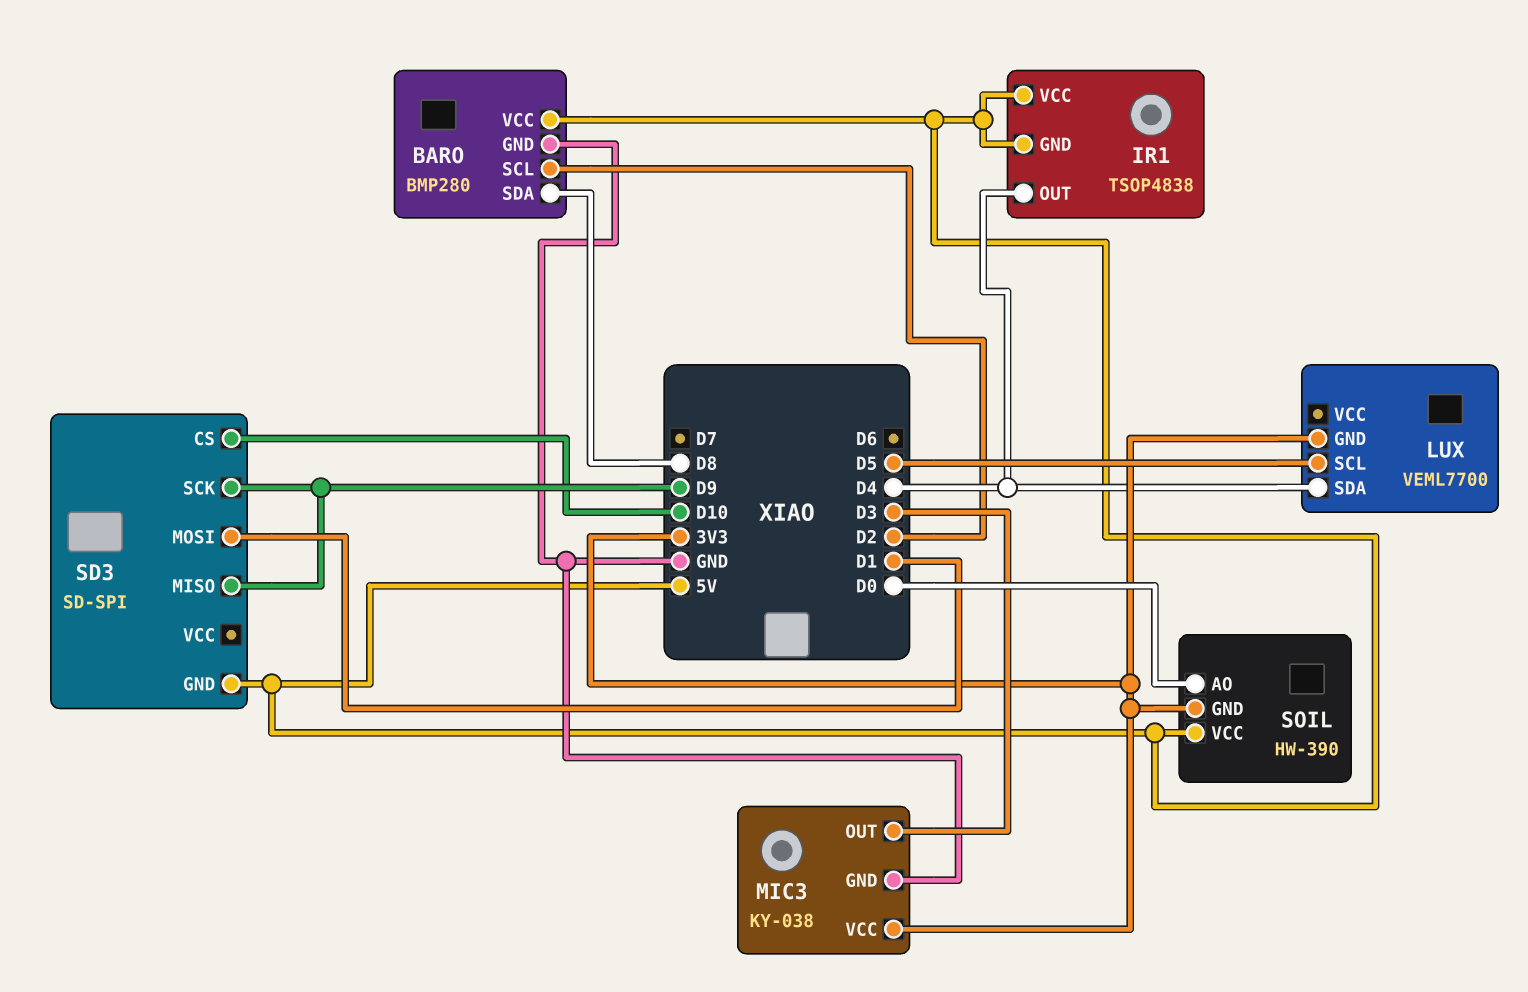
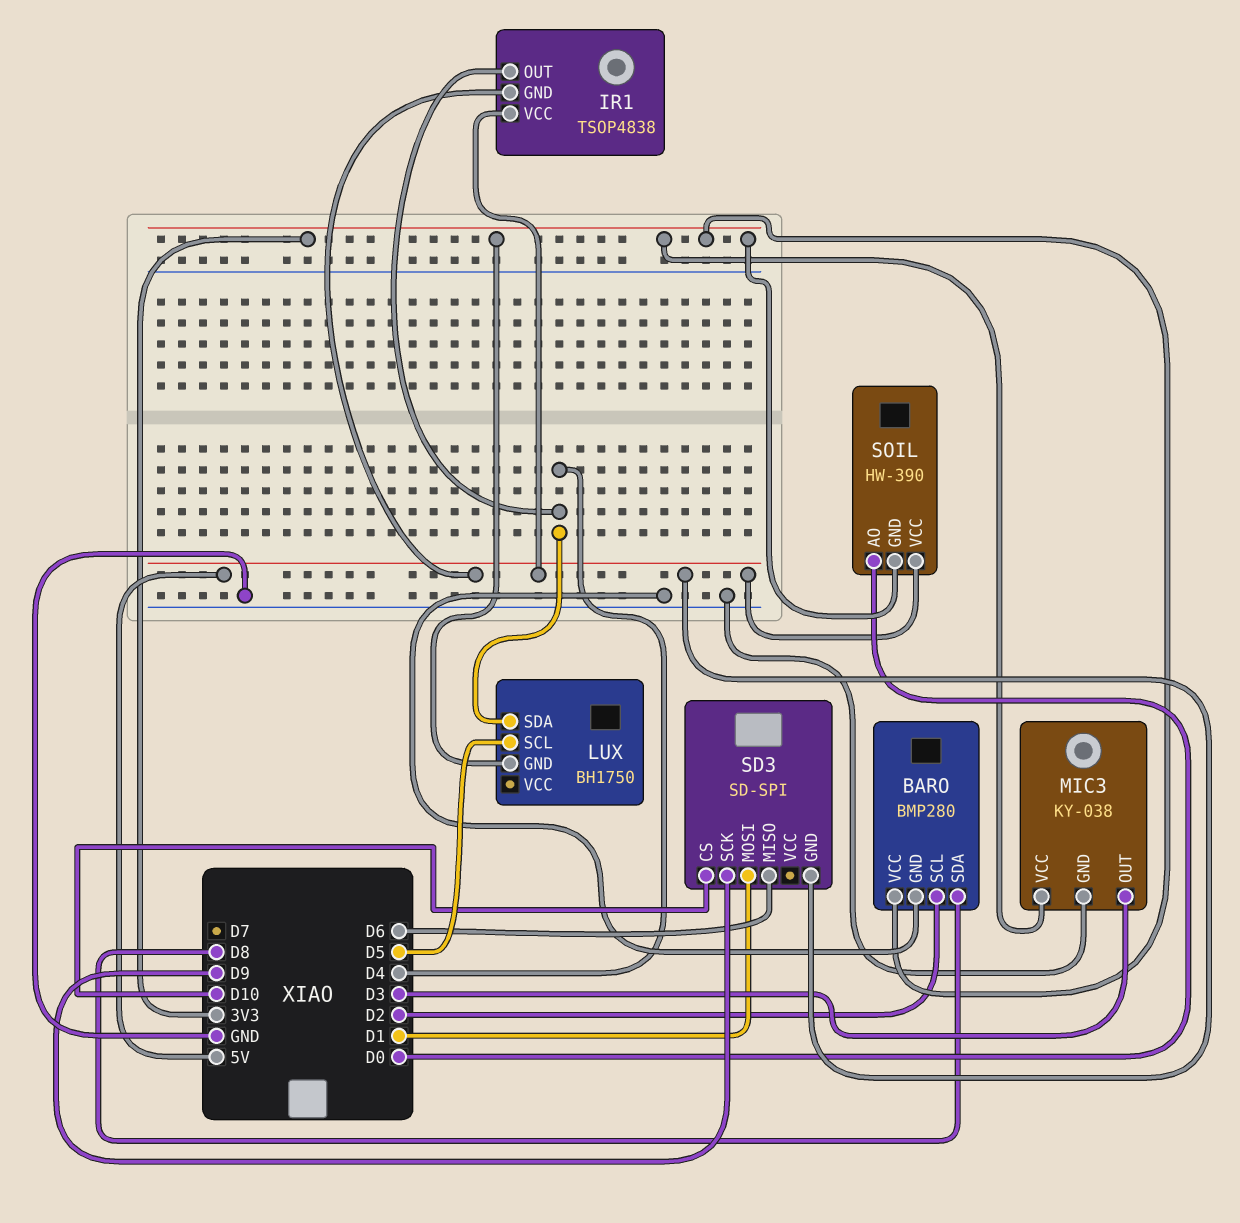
BARO pin VCC: 5V -> 3V3
LUX: VEML7700 -> BH1750
SD3 pin MISO: D9 -> D6

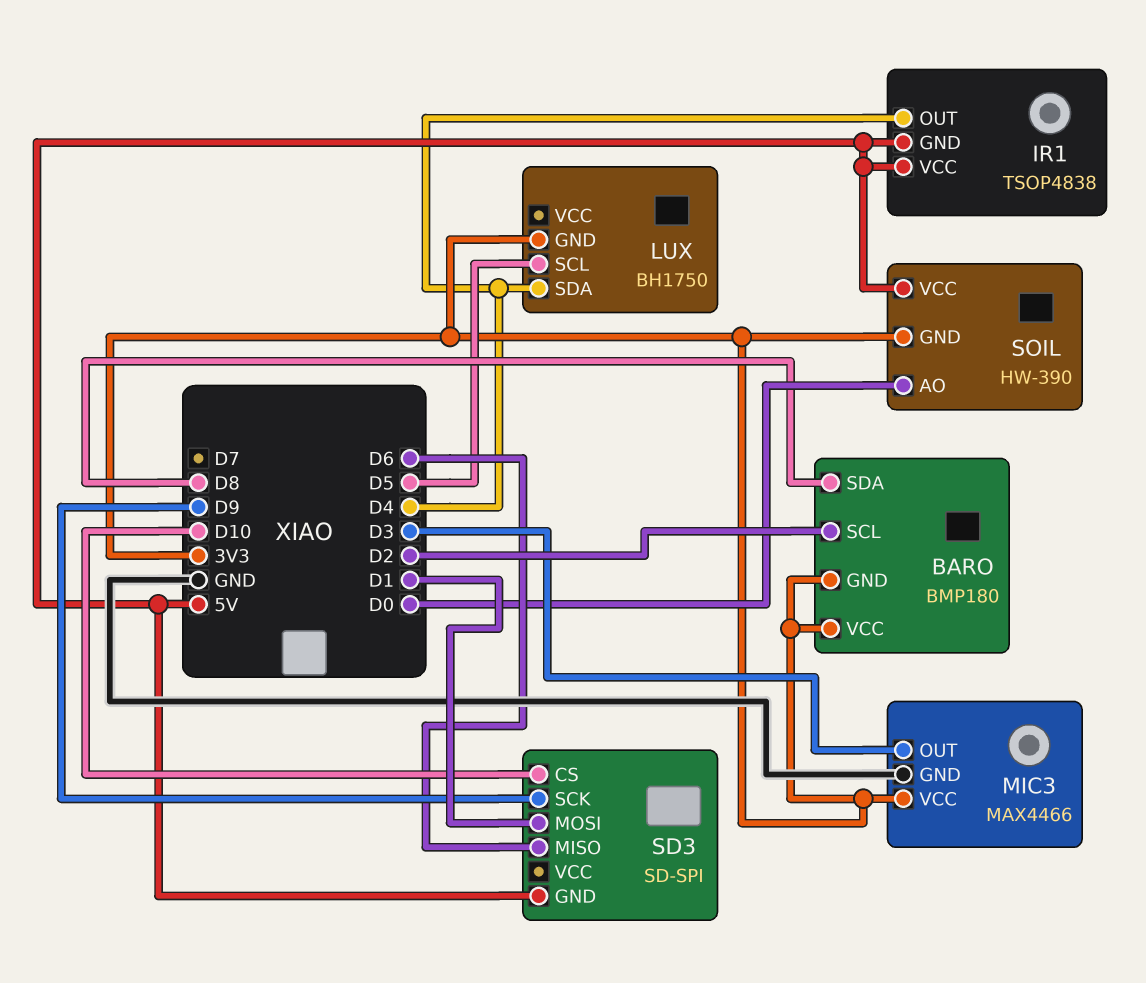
BARO: BMP280 -> BMP180
BARO pin GND: GND -> 3V3
MIC3: KY-038 -> MAX4466

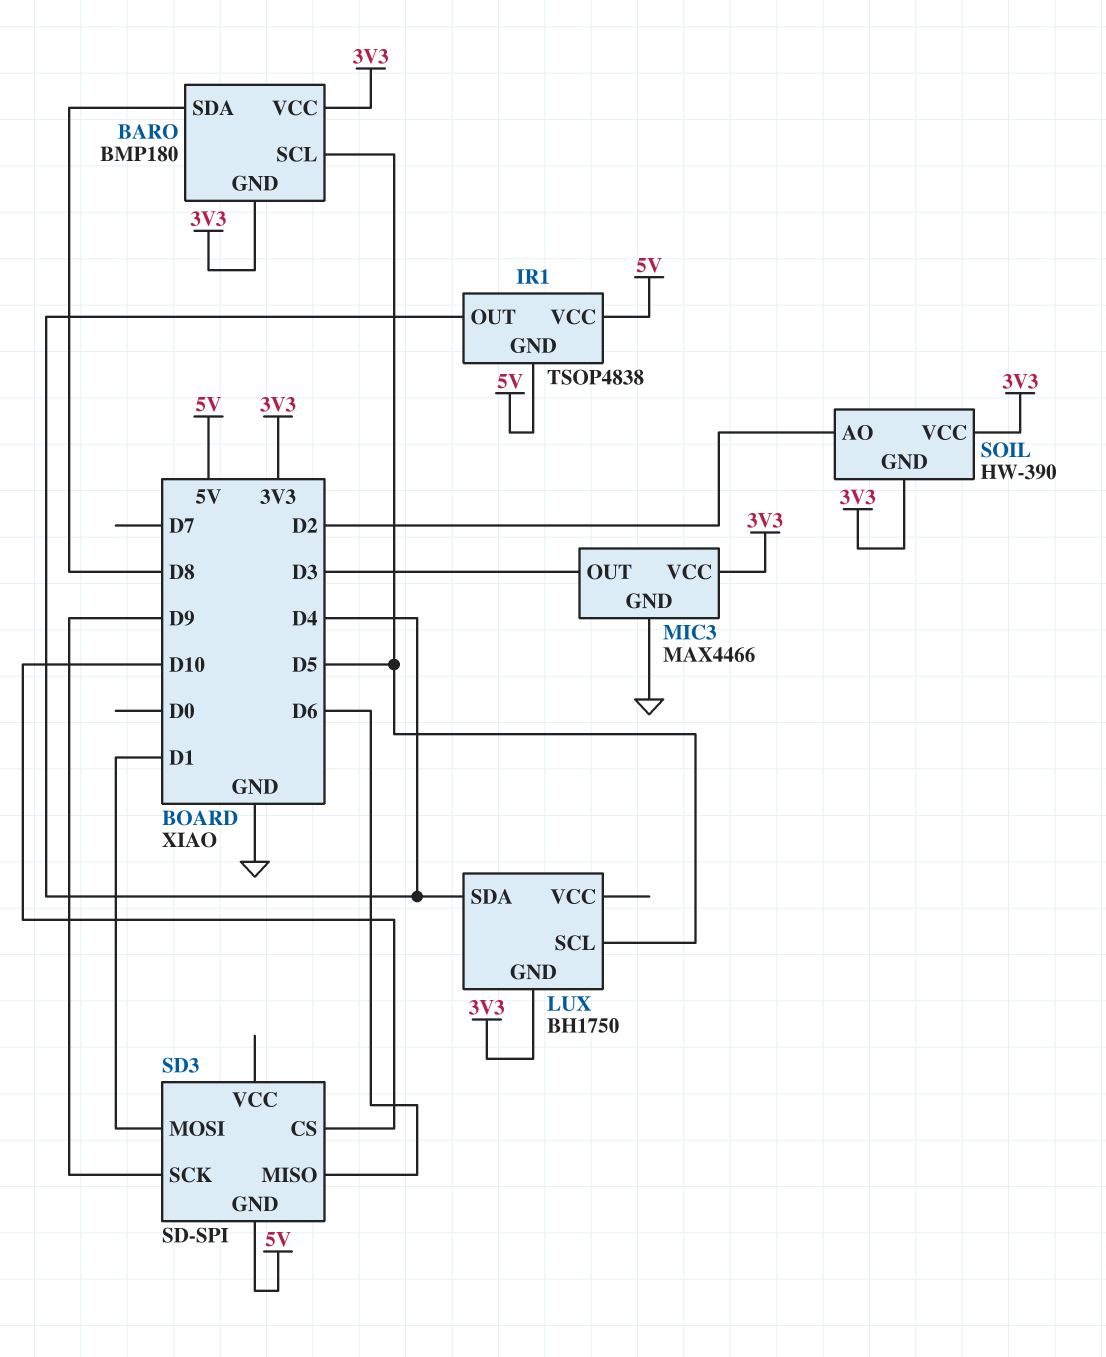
BARO pin SCL: D2 -> D5
SOIL pin AO: D0 -> D2
SOIL pin VCC: 5V -> 3V3

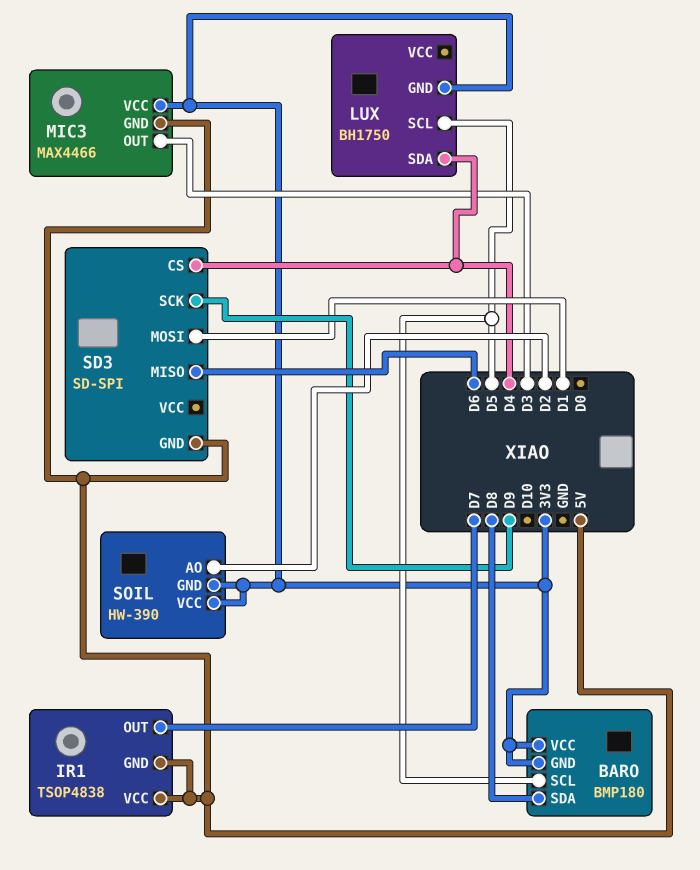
IR1 pin OUT: D4 -> D7
MIC3 pin GND: GND -> 5V
SD3 pin CS: D10 -> D4

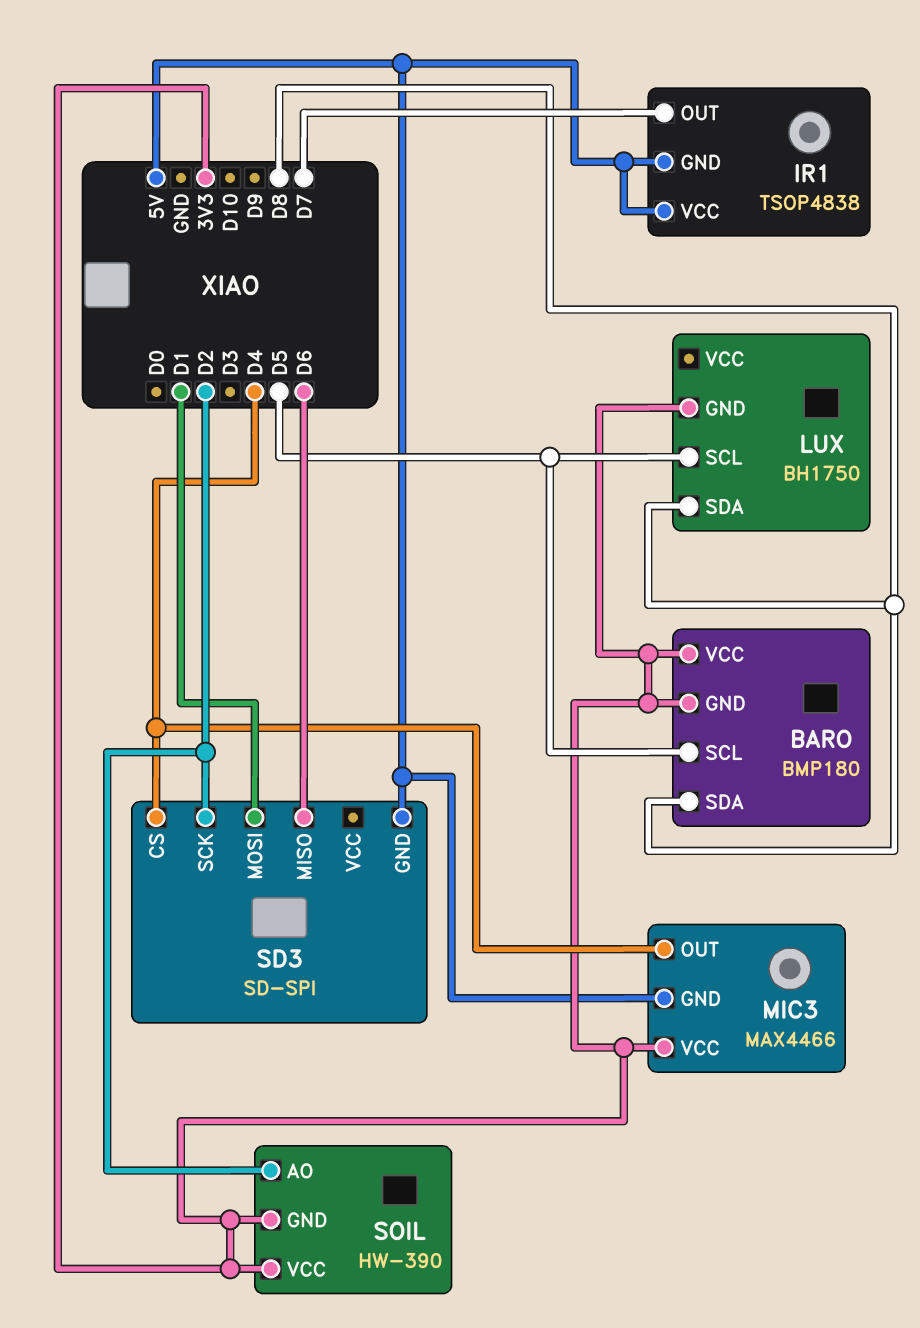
LUX pin SDA: D4 -> D8
MIC3 pin OUT: D3 -> D4
SD3 pin SCK: D9 -> D2

